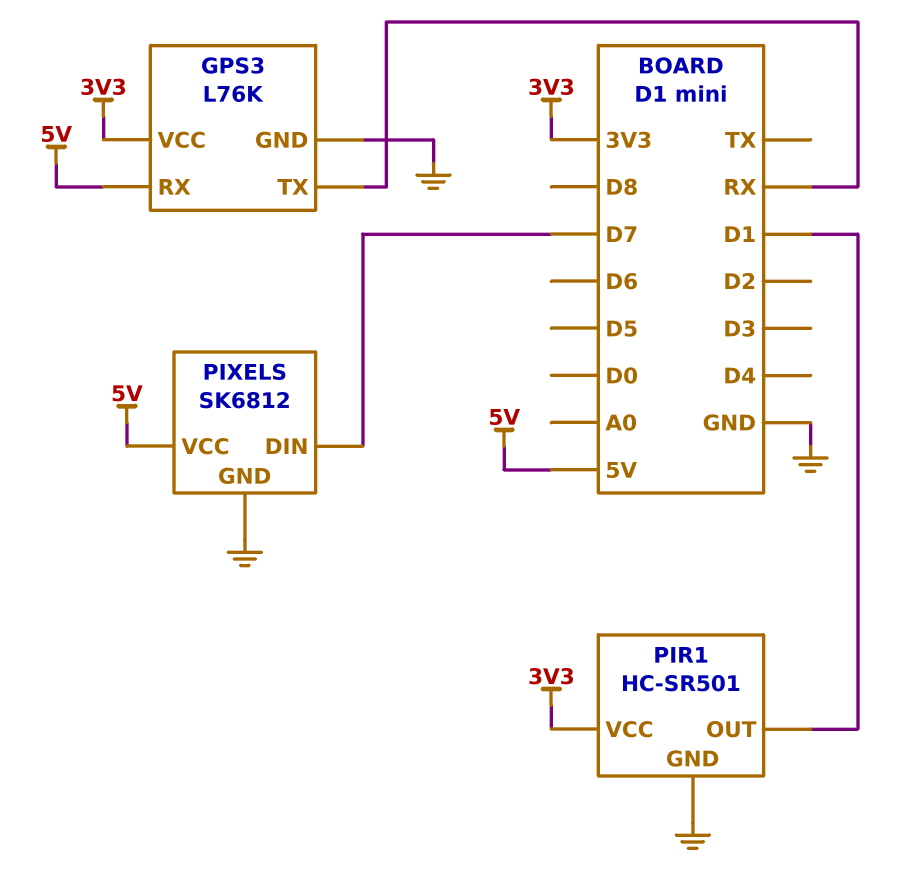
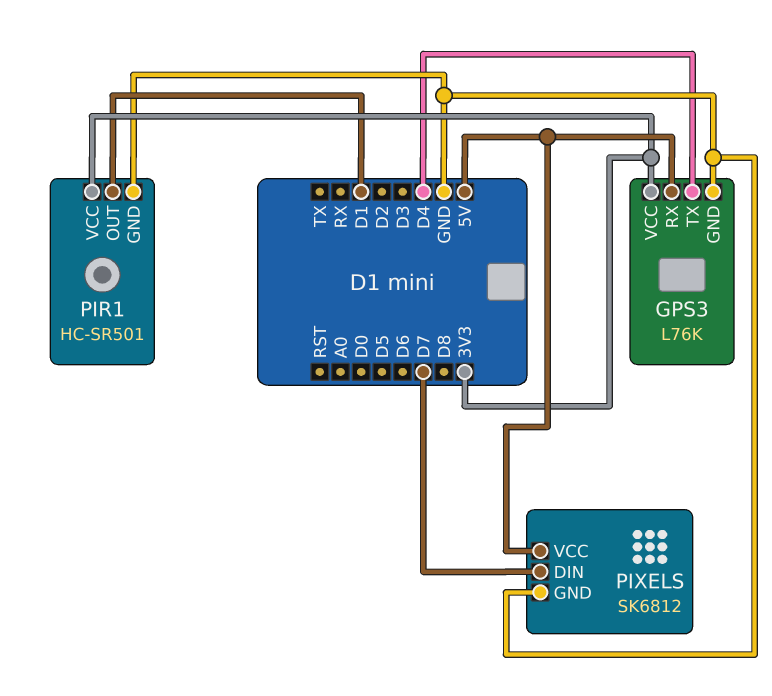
GPS3 pin TX: RX -> D4

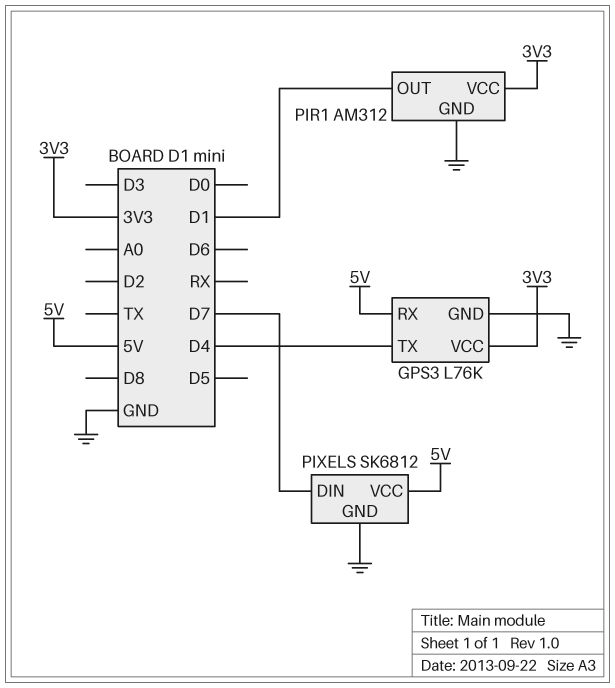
PIR1: HC-SR501 -> AM312

